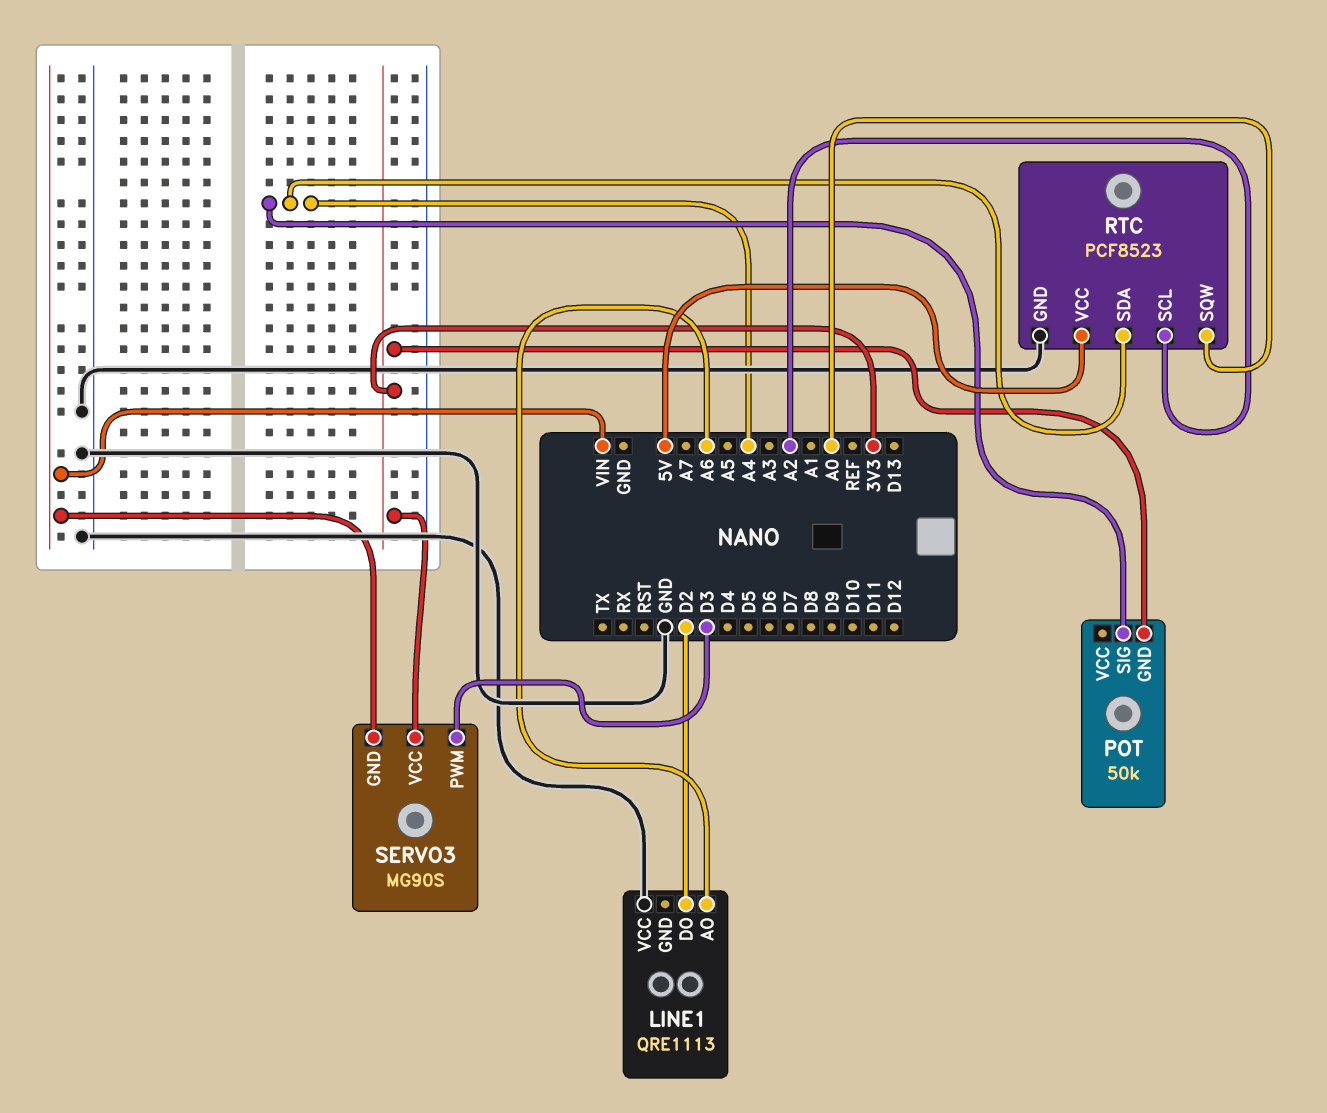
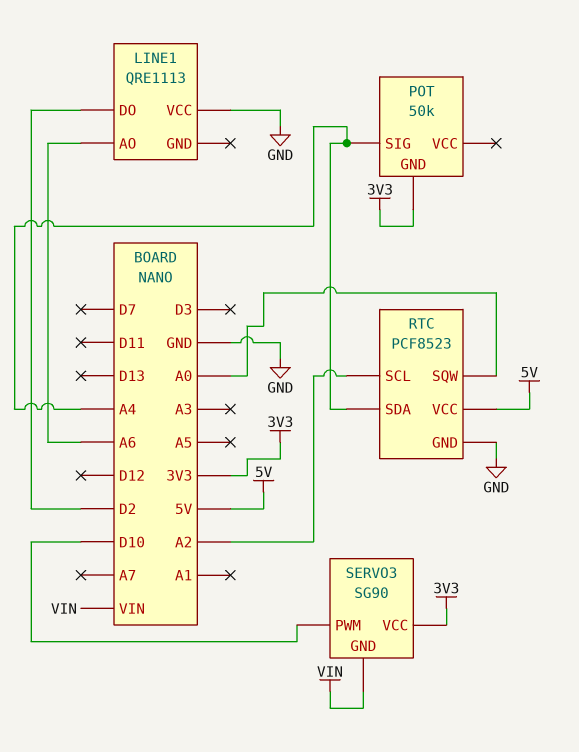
SERVO3: MG90S -> SG90
SERVO3 pin PWM: D3 -> D10

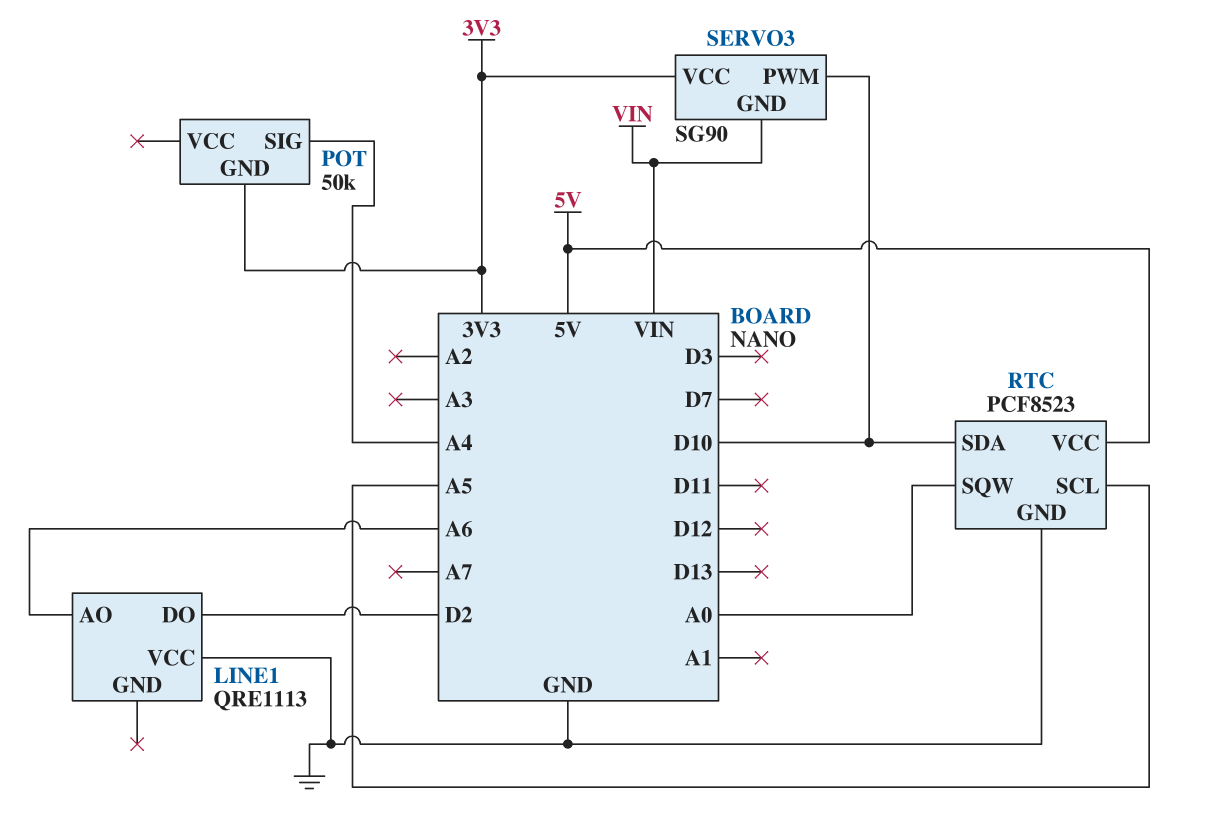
RTC pin SCL: A2 -> A5
RTC pin SDA: A4 -> D10

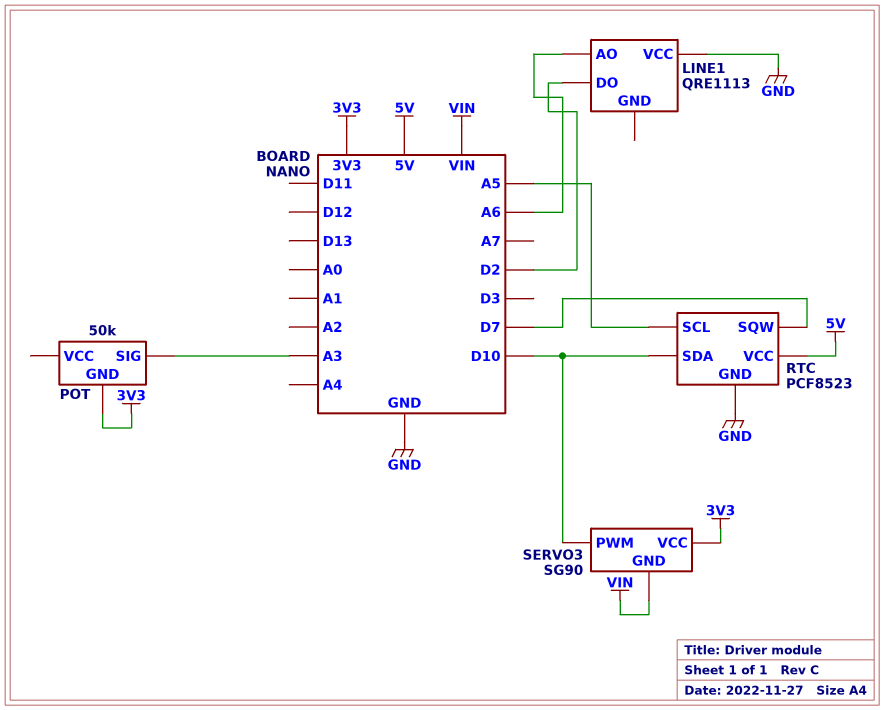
POT pin SIG: A4 -> A3
RTC pin SQW: A0 -> D7

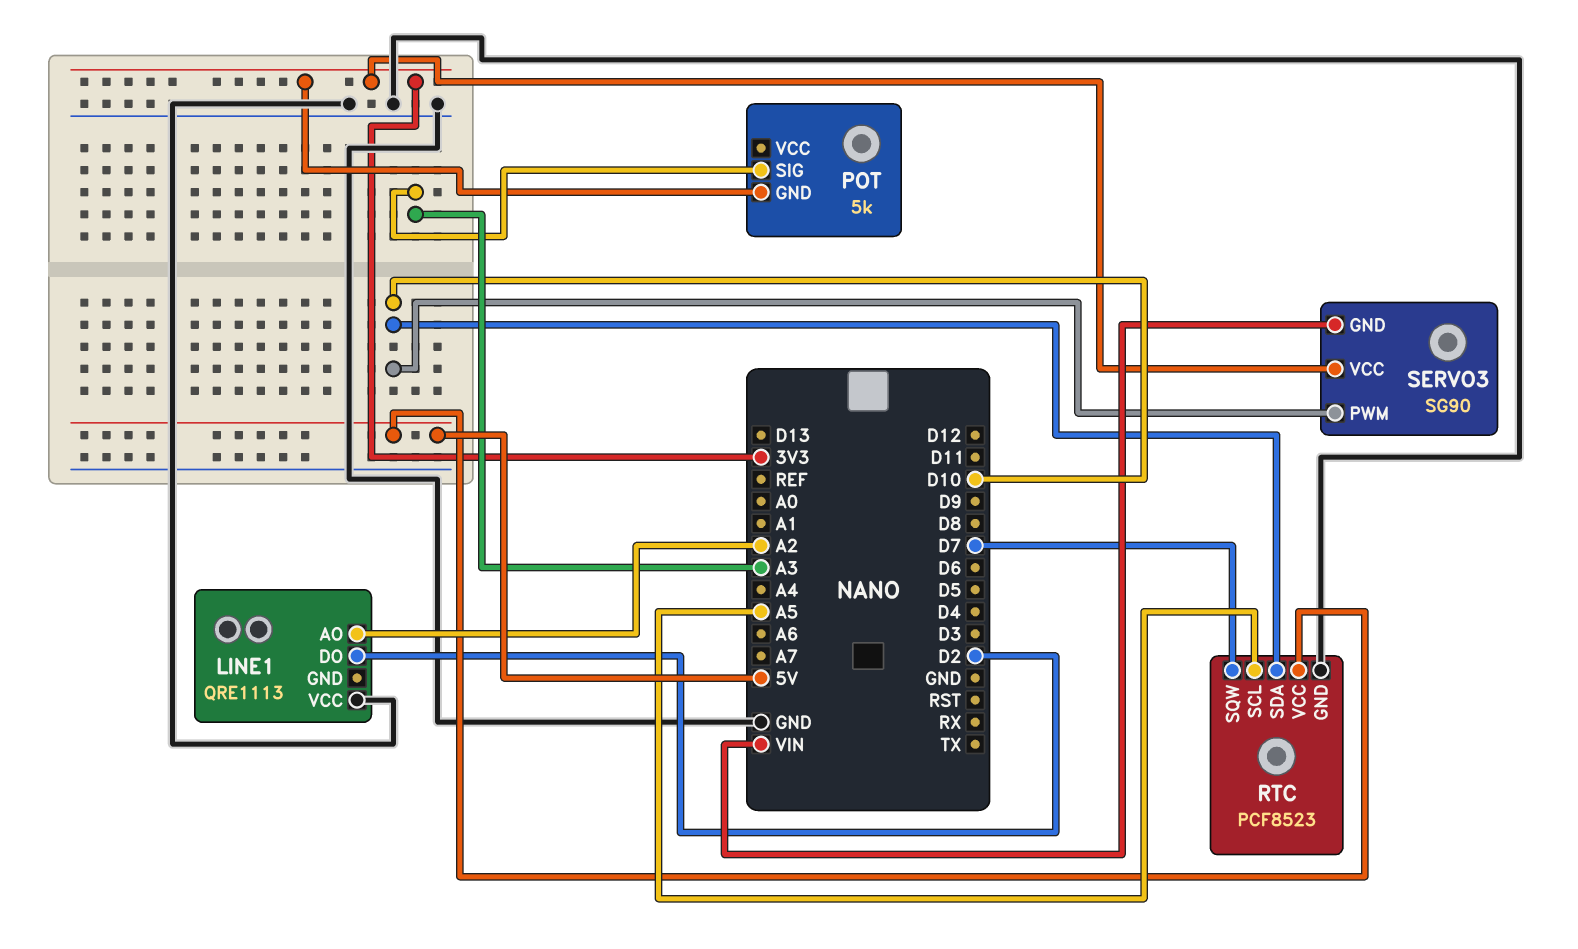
LINE1 pin AO: A6 -> A2
POT: 50k -> 5k

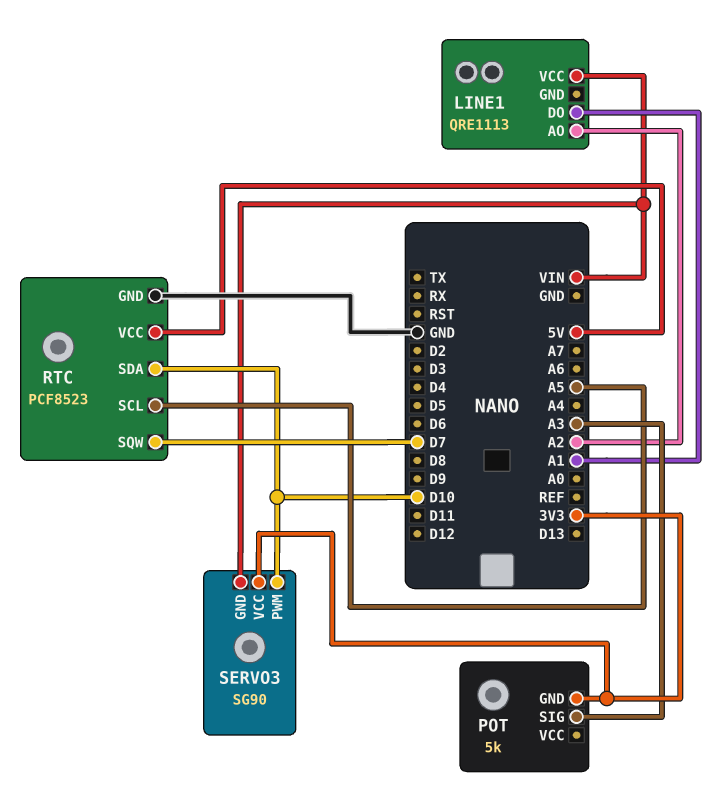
LINE1 pin DO: D2 -> A1
LINE1 pin VCC: GND -> VIN

